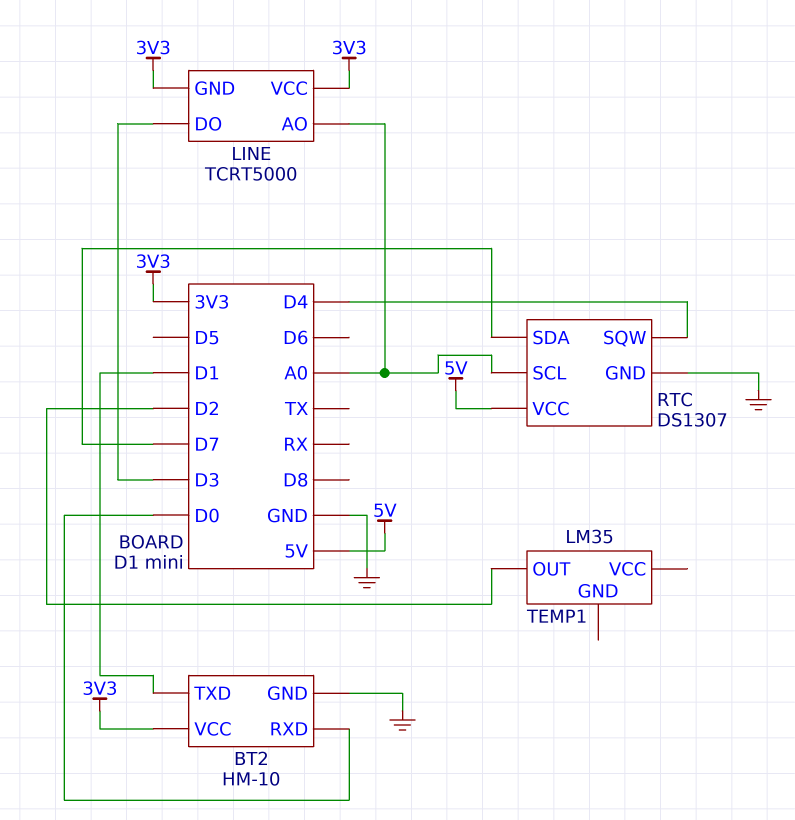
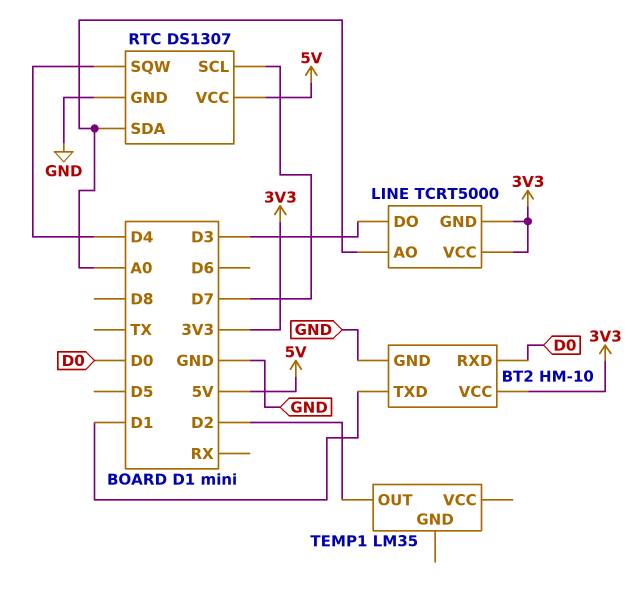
RTC pin SCL: A0 -> D7
RTC pin SDA: D7 -> A0

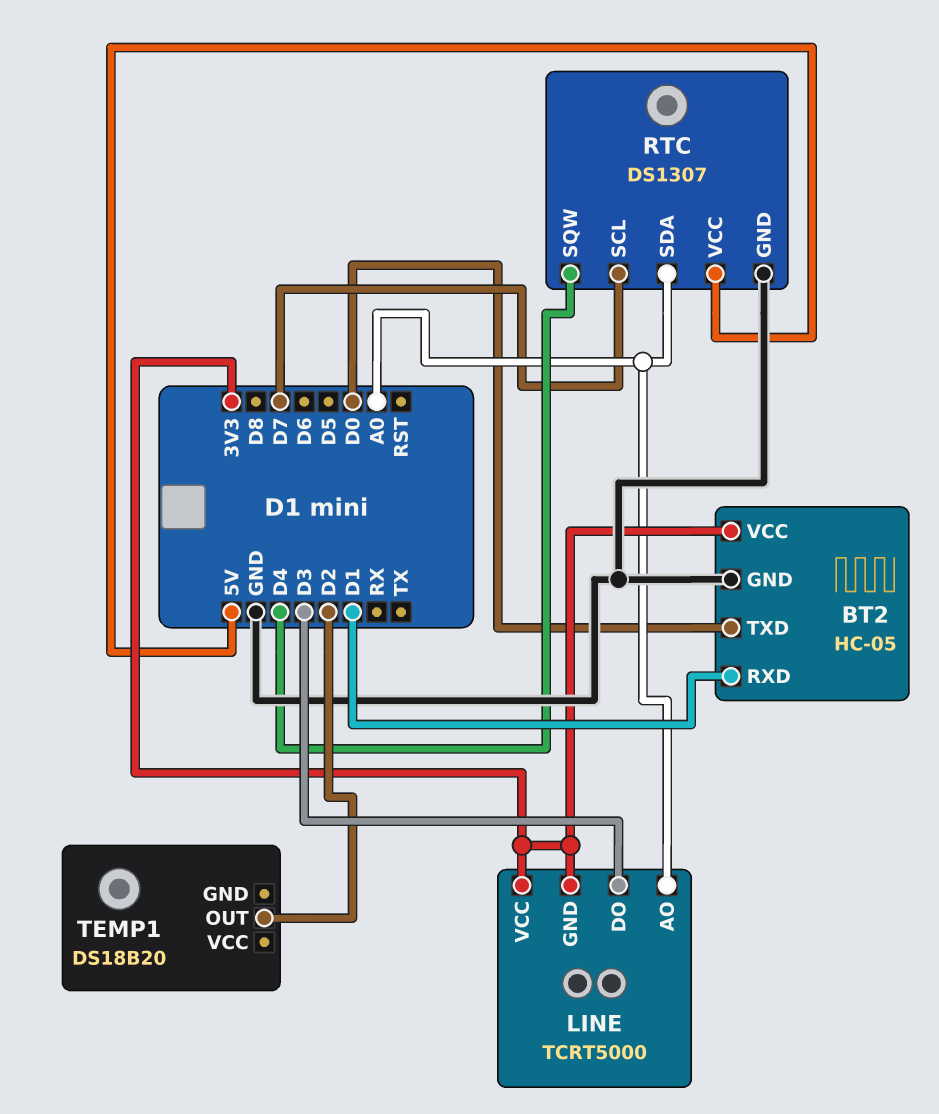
BT2: HM-10 -> HC-05
BT2 pin RXD: D0 -> D1
BT2 pin TXD: D1 -> D0
TEMP1: LM35 -> DS18B20

